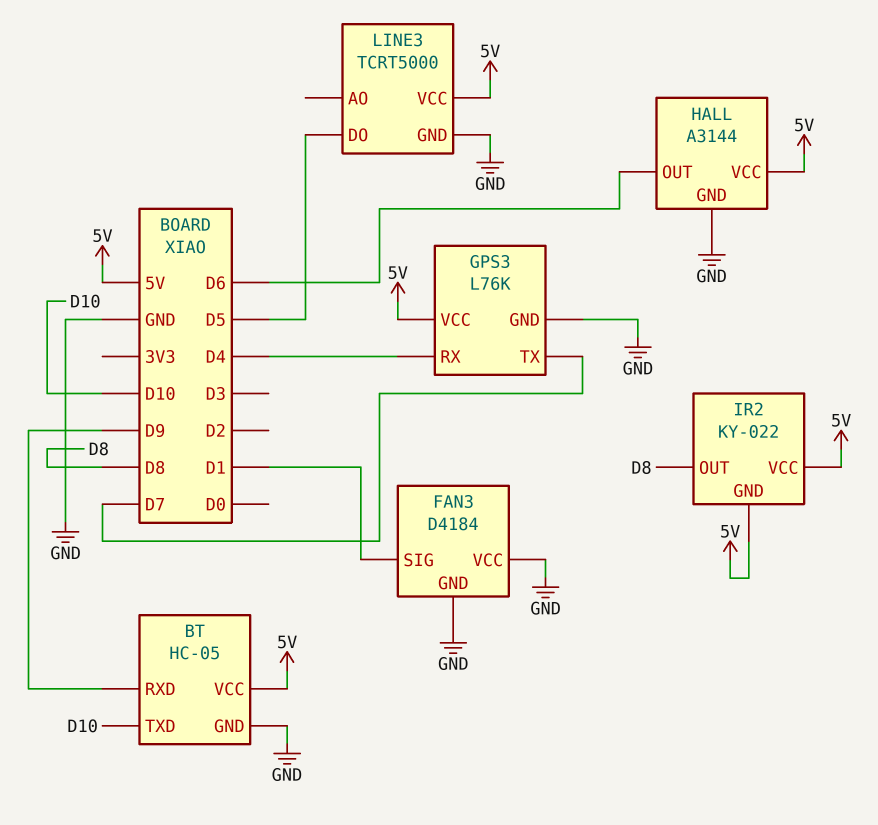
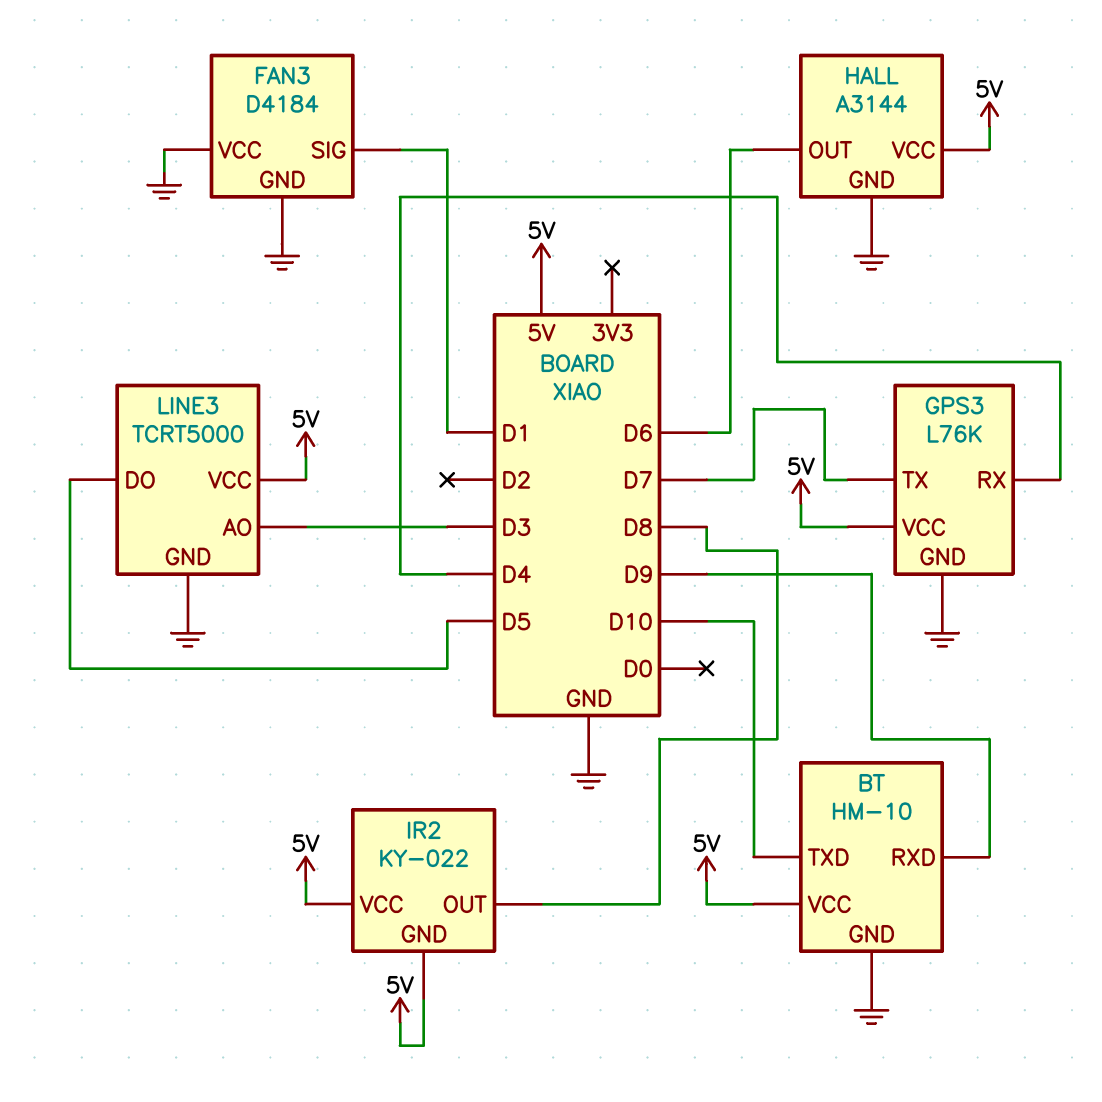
BT: HC-05 -> HM-10
LINE3 pin AO: none -> D3

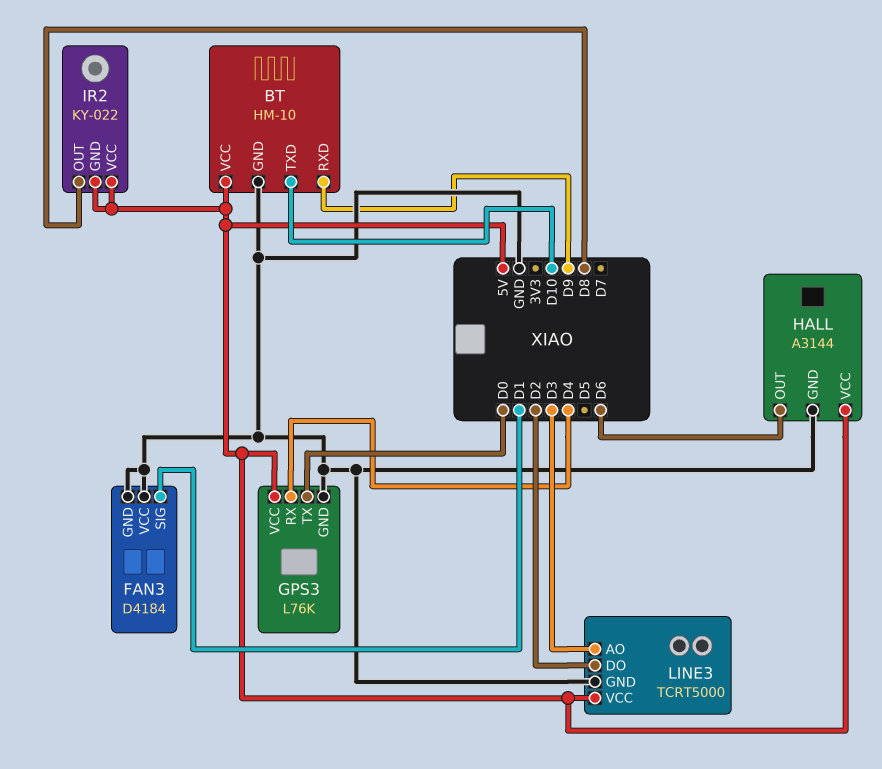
GPS3 pin TX: D7 -> D0
LINE3 pin DO: D5 -> D2

